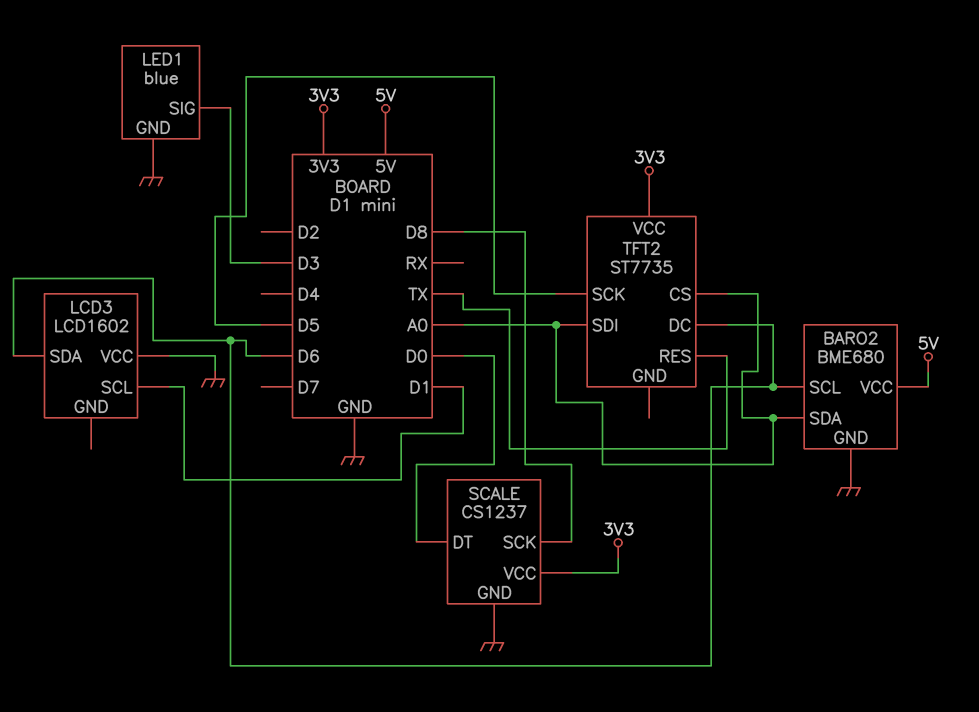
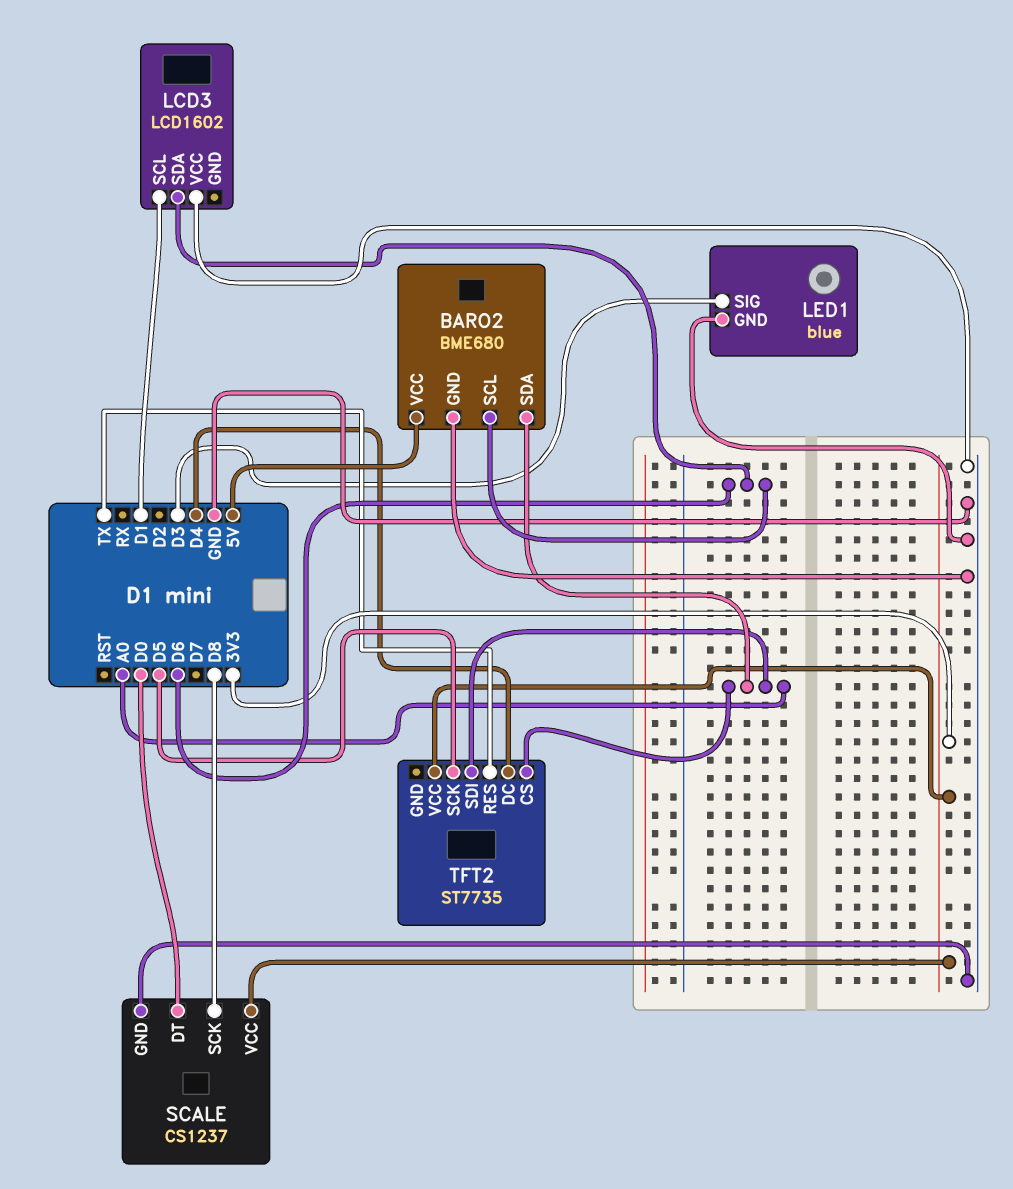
TFT2 pin DC: D6 -> D4

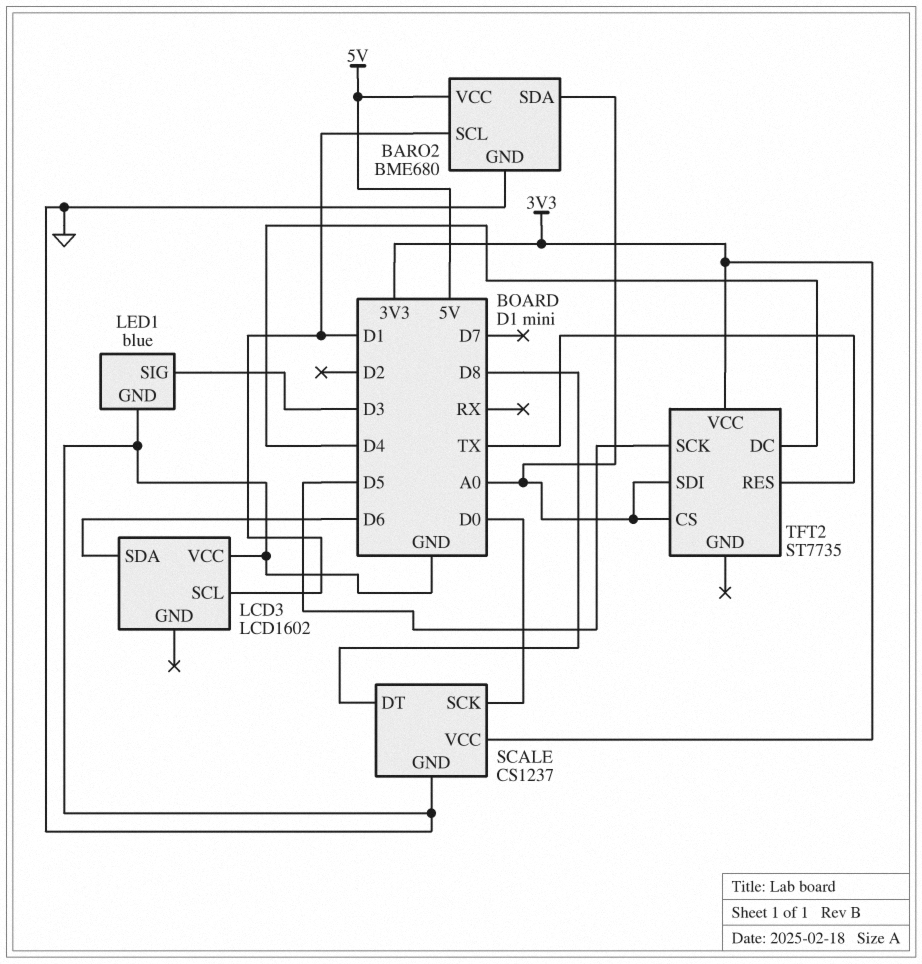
BARO2 pin SCL: D6 -> D1
SCALE pin DT: D0 -> D8
SCALE pin SCK: D8 -> D0

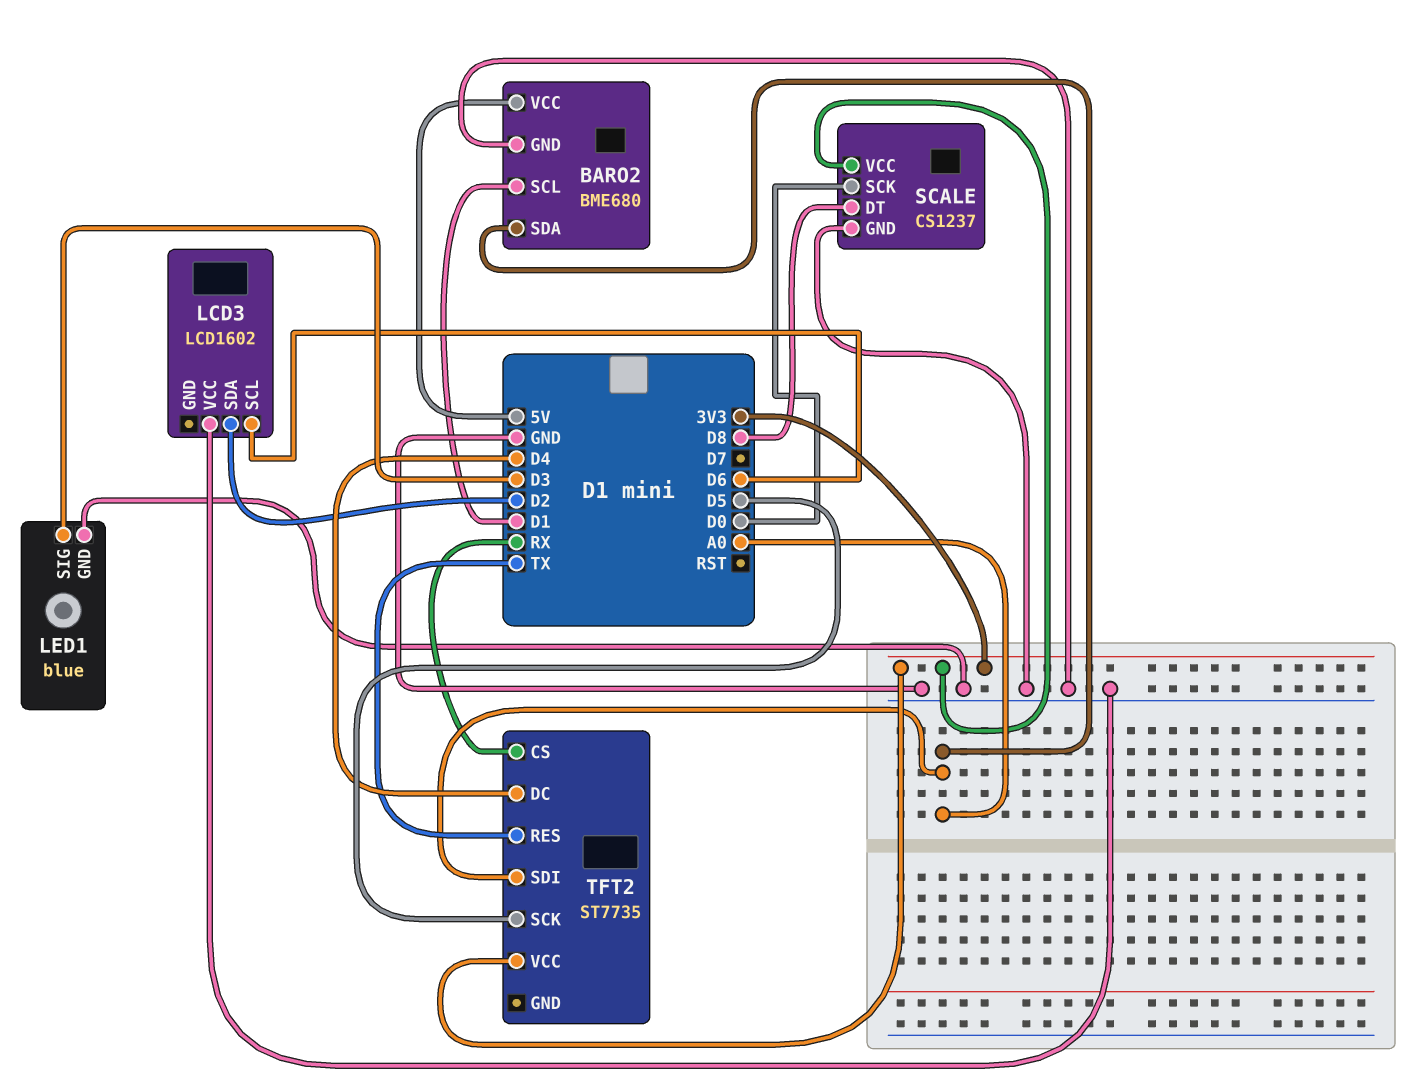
LCD3 pin SCL: D1 -> D6
LCD3 pin SDA: D6 -> D2
TFT2 pin CS: A0 -> RX

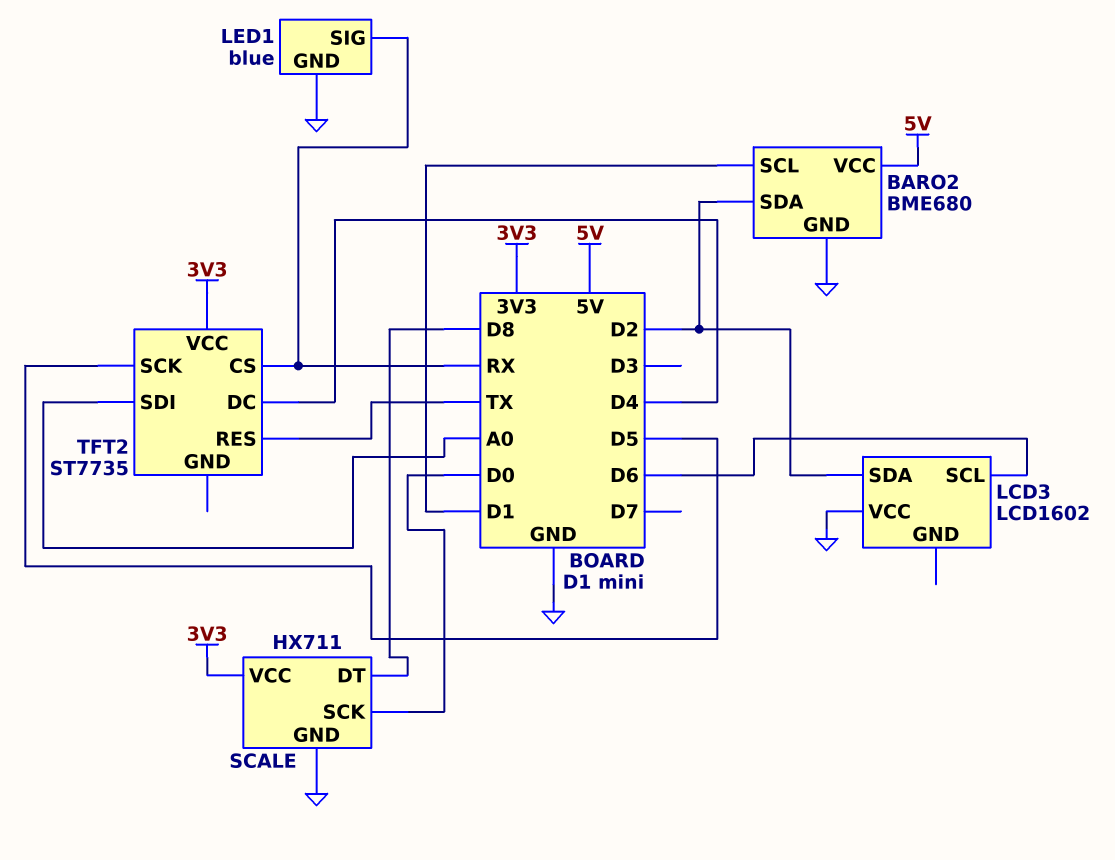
BARO2 pin SDA: A0 -> D2
LED1 pin SIG: D3 -> RX
SCALE: CS1237 -> HX711

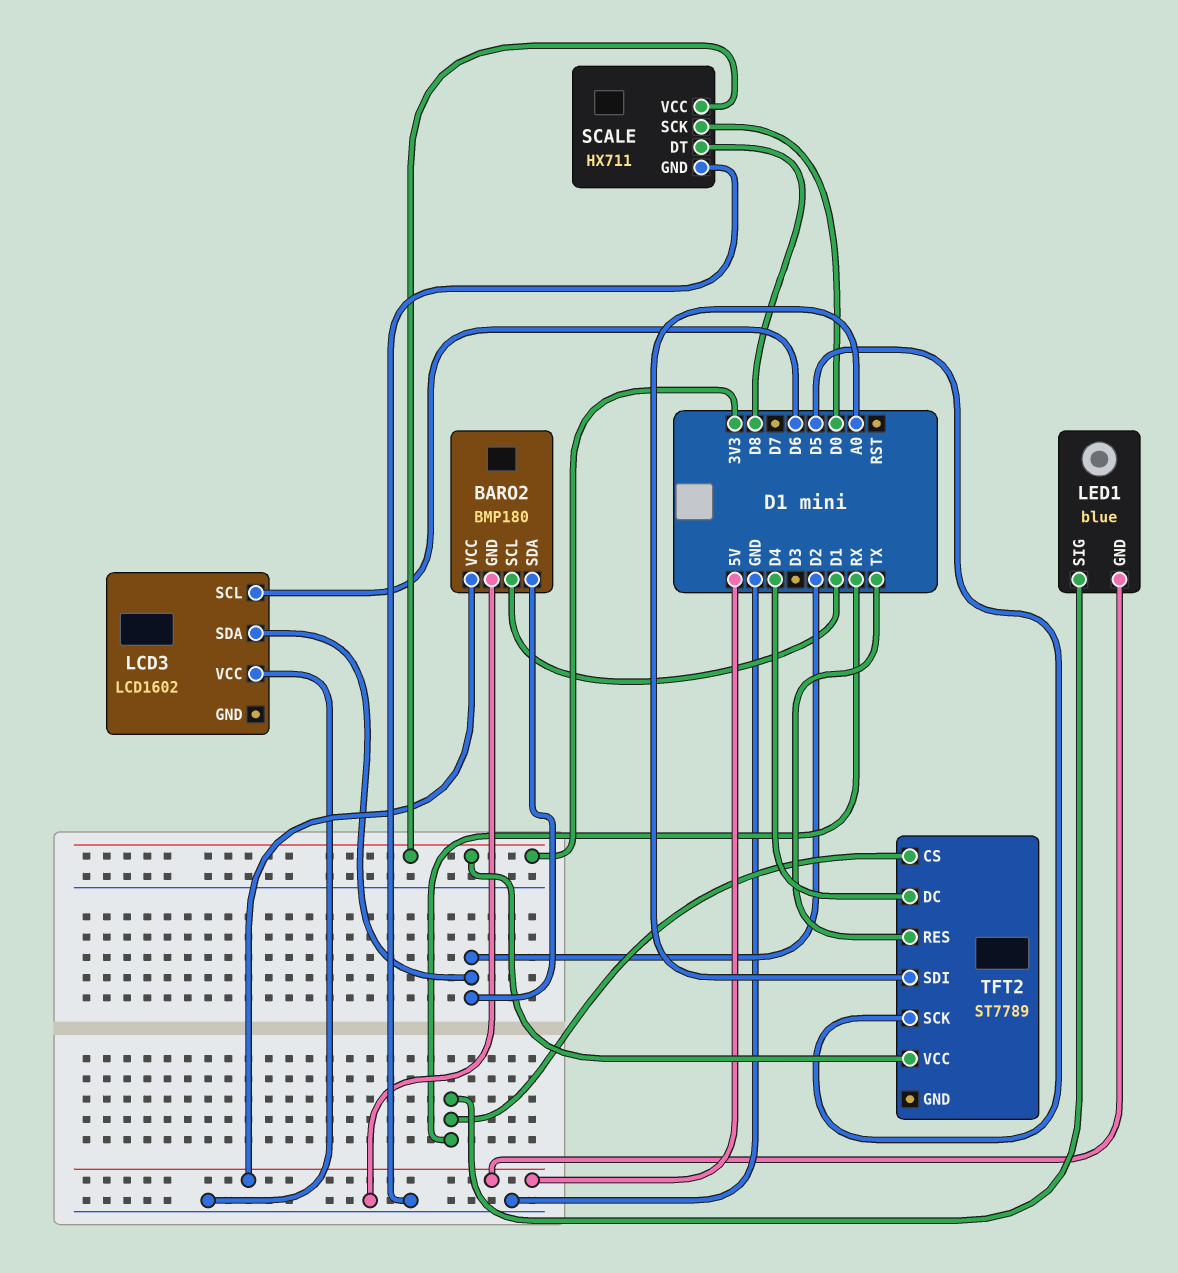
BARO2: BME680 -> BMP180
LED1 pin GND: GND -> 5V
TFT2: ST7735 -> ST7789

